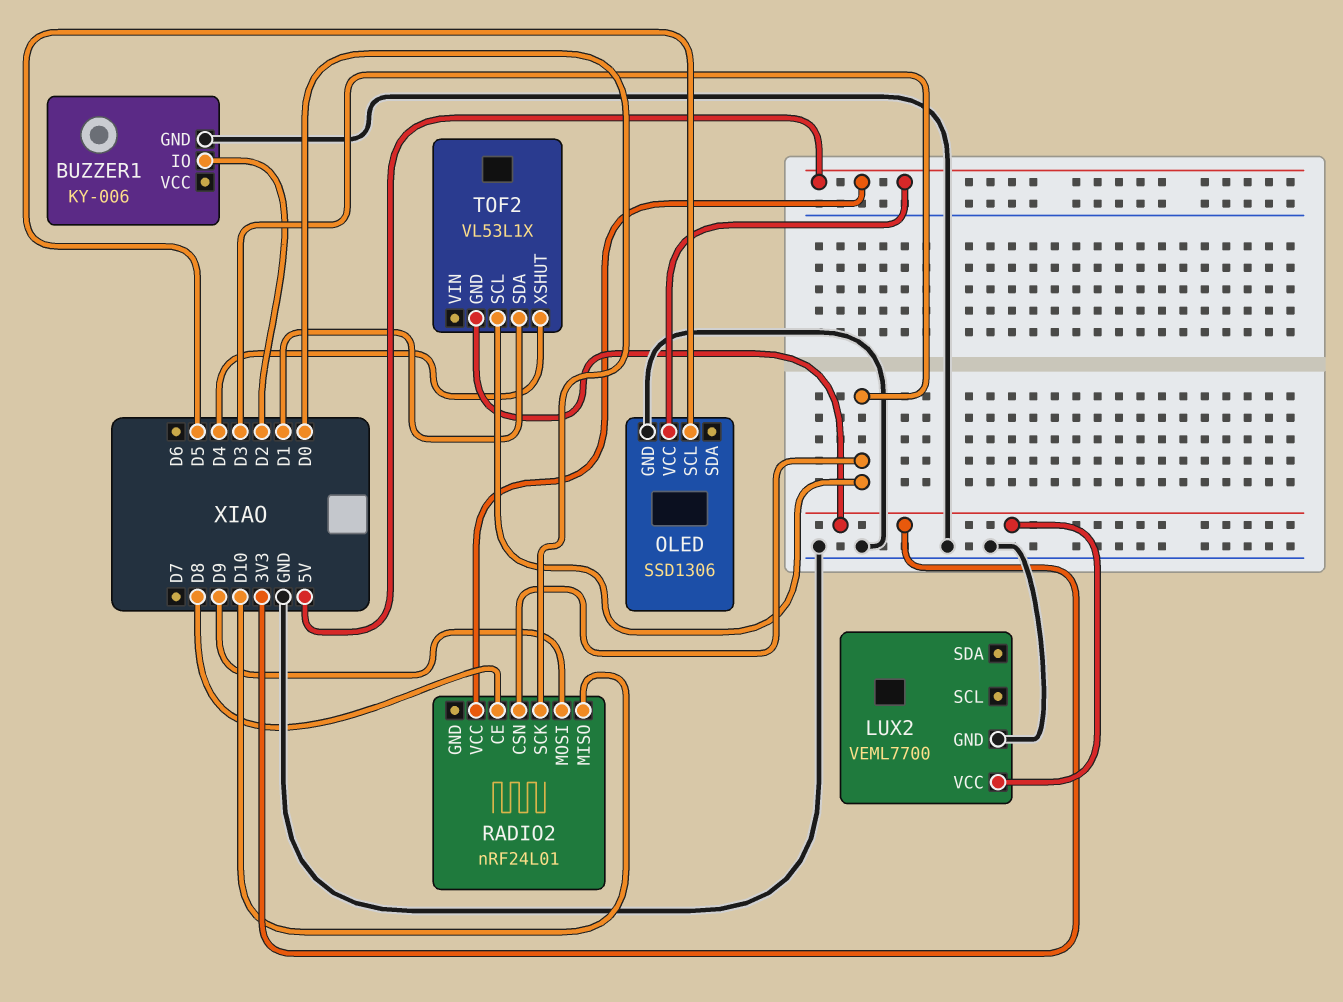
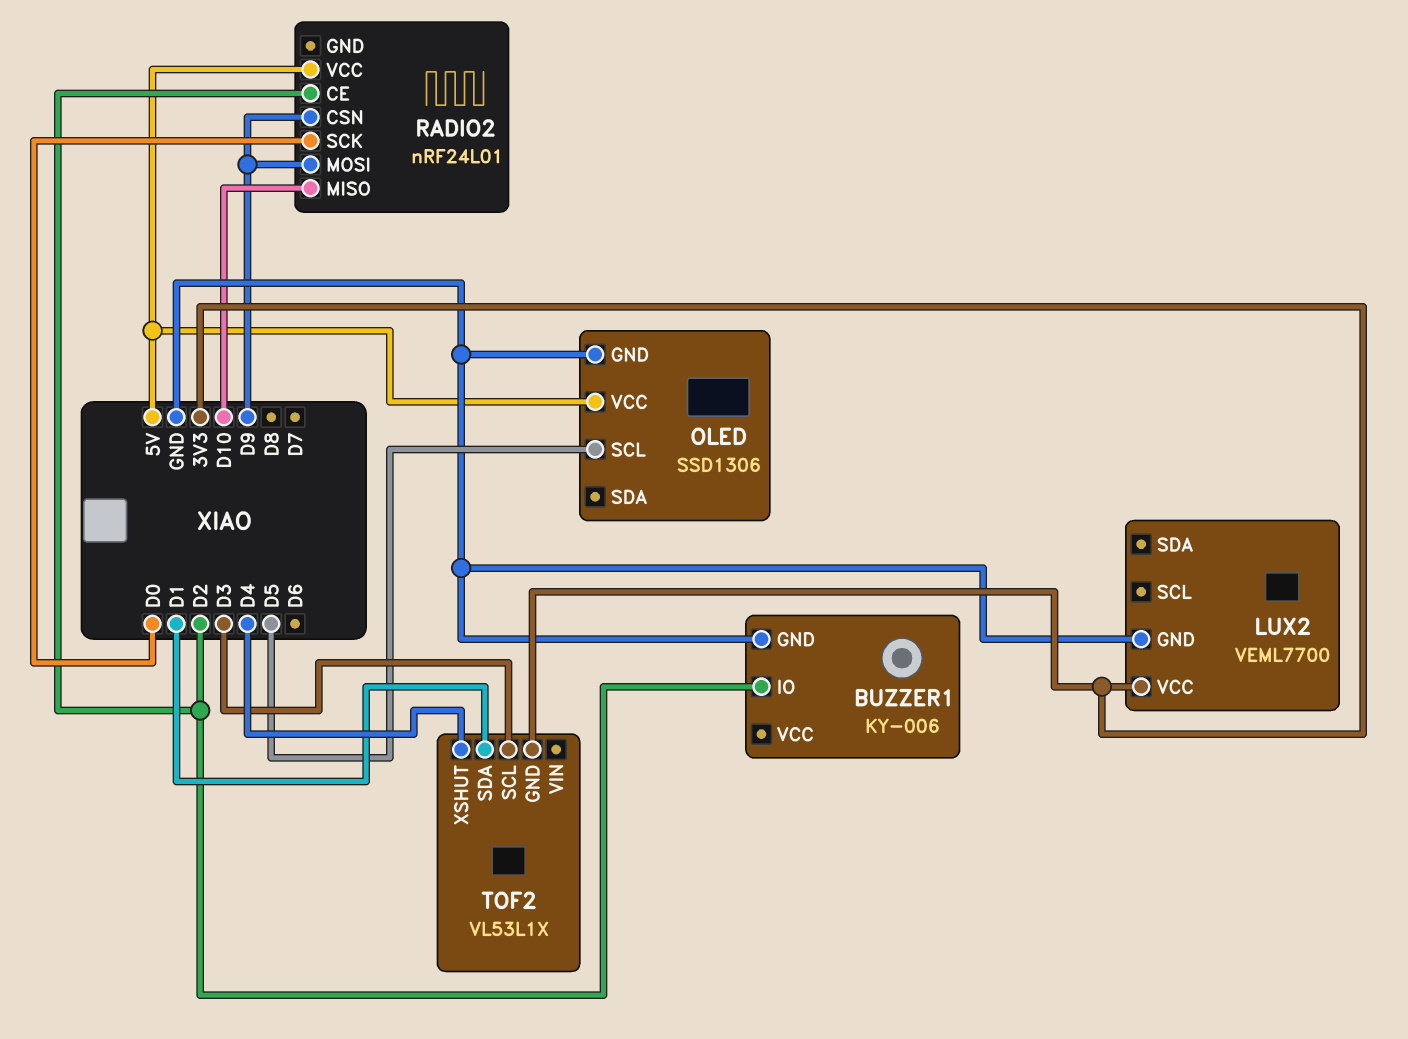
RADIO2 pin CE: D8 -> D2
RADIO2 pin CSN: D3 -> D9

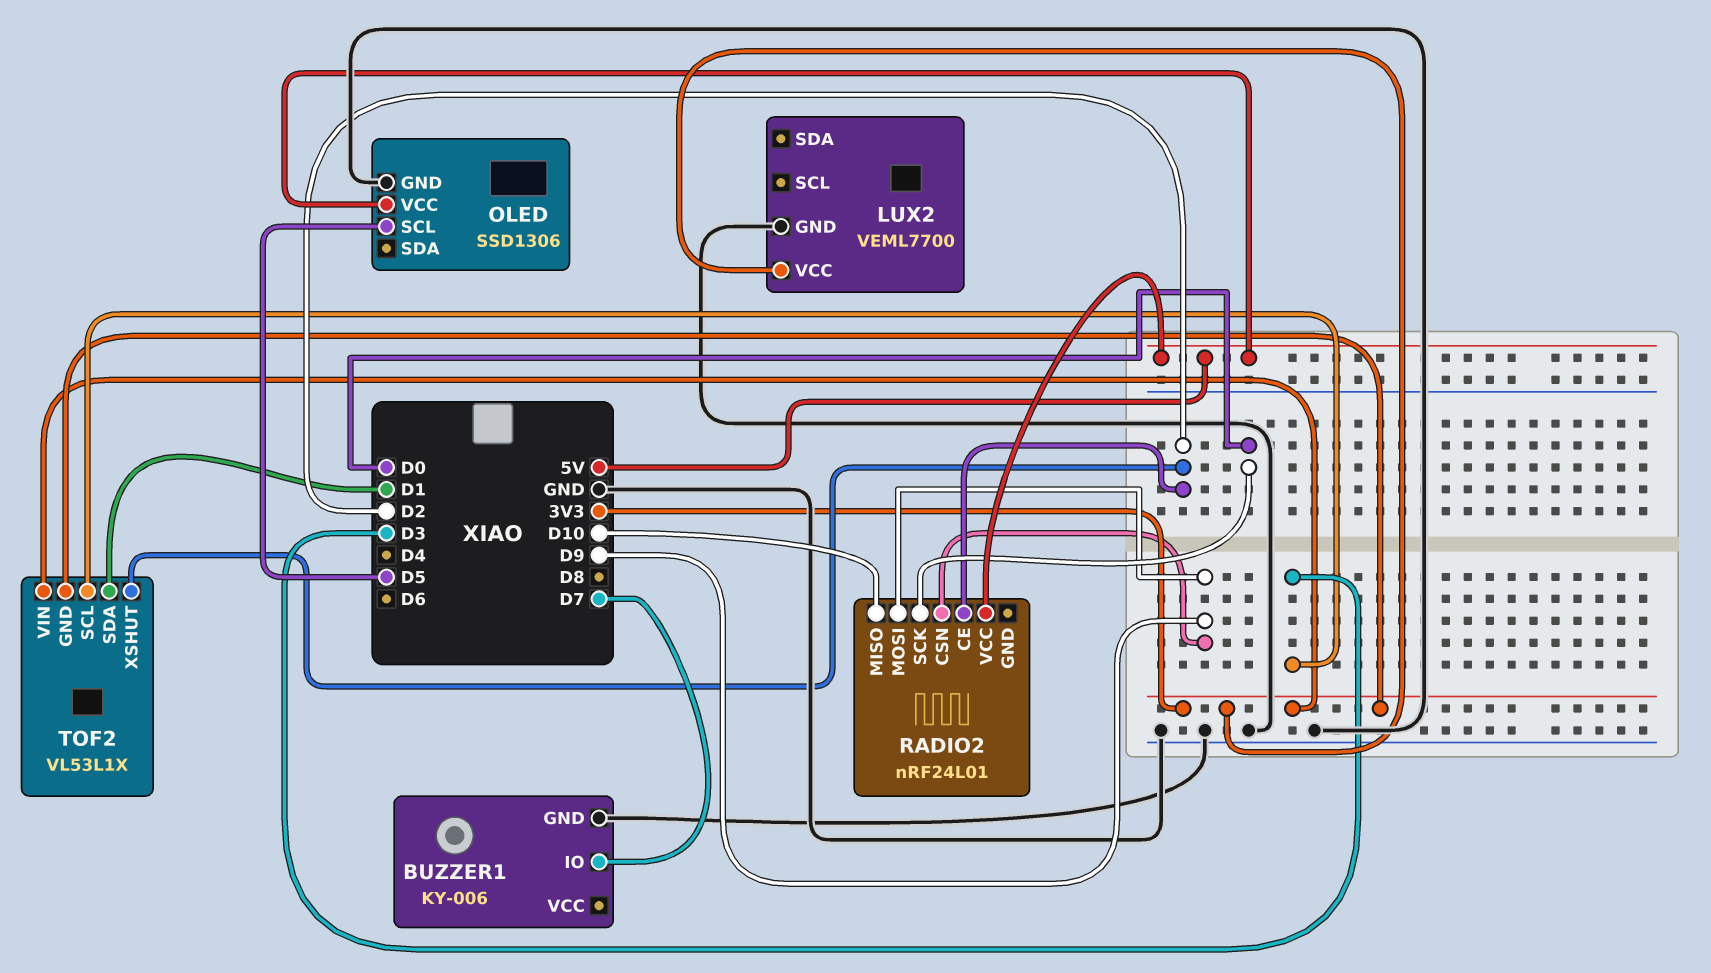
BUZZER1 pin IO: D2 -> D7
TOF2 pin VIN: none -> 3V3
TOF2 pin XSHUT: D4 -> D2

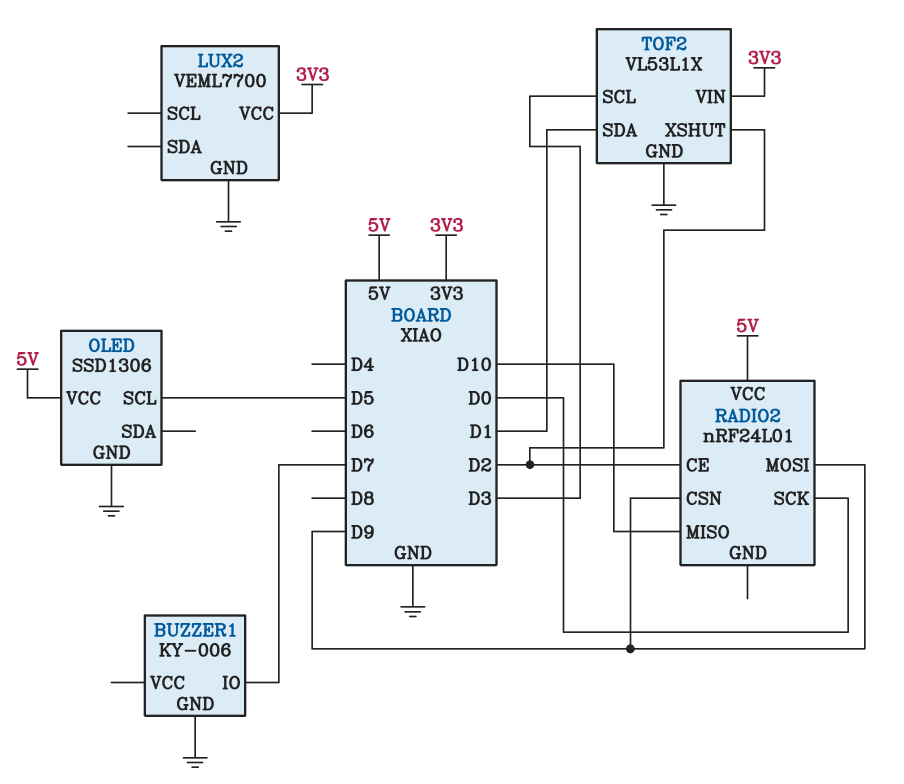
TOF2 pin GND: 3V3 -> GND

